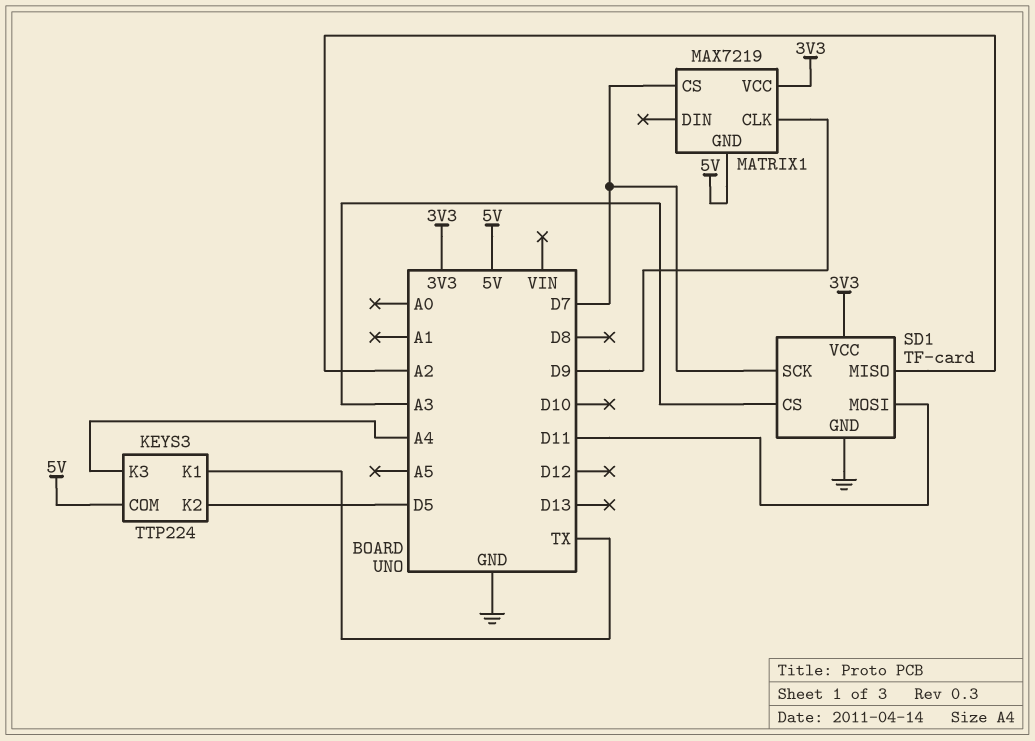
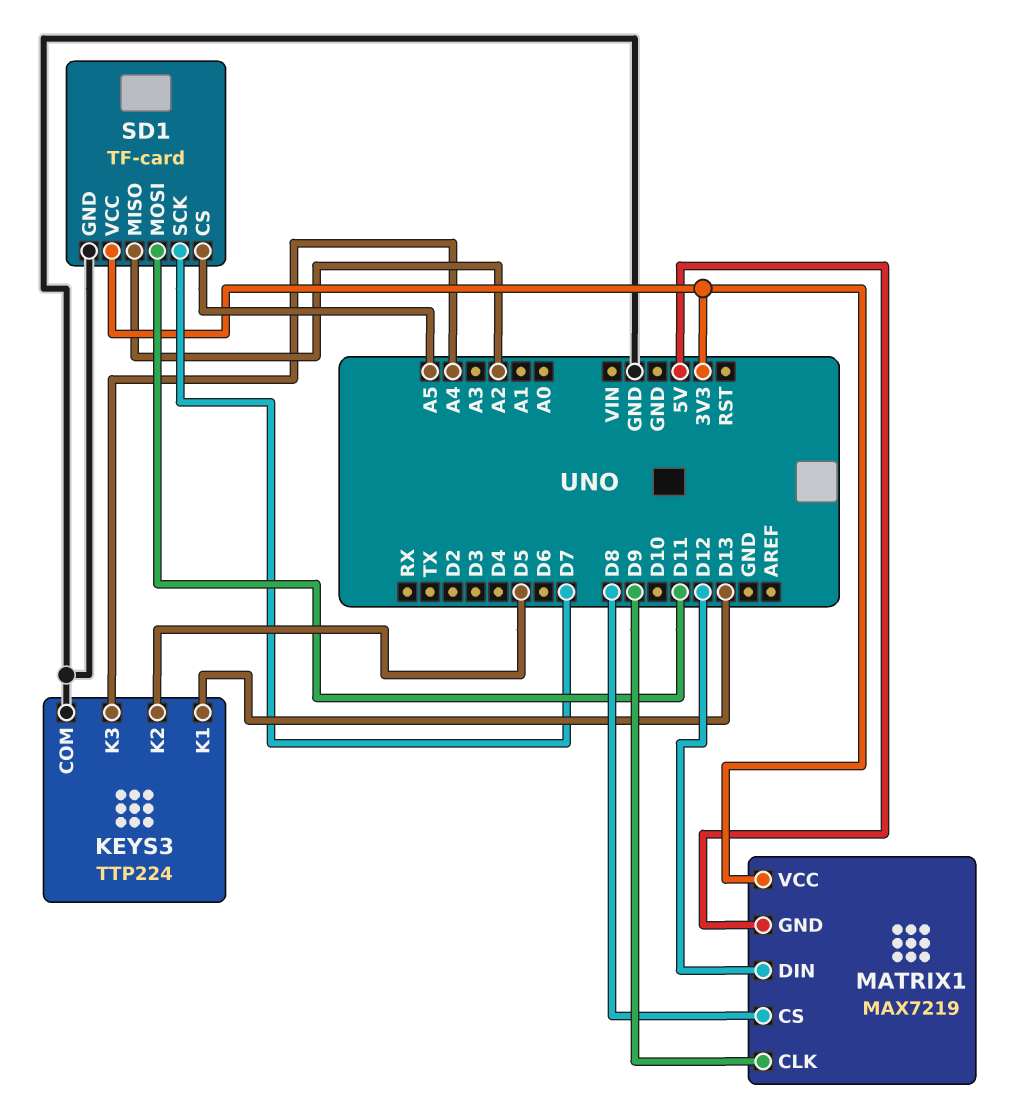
KEYS3 pin COM: 5V -> GND
KEYS3 pin K1: TX -> D13
MATRIX1 pin CS: D7 -> D8
MATRIX1 pin DIN: none -> D12
SD1 pin CS: A3 -> A5

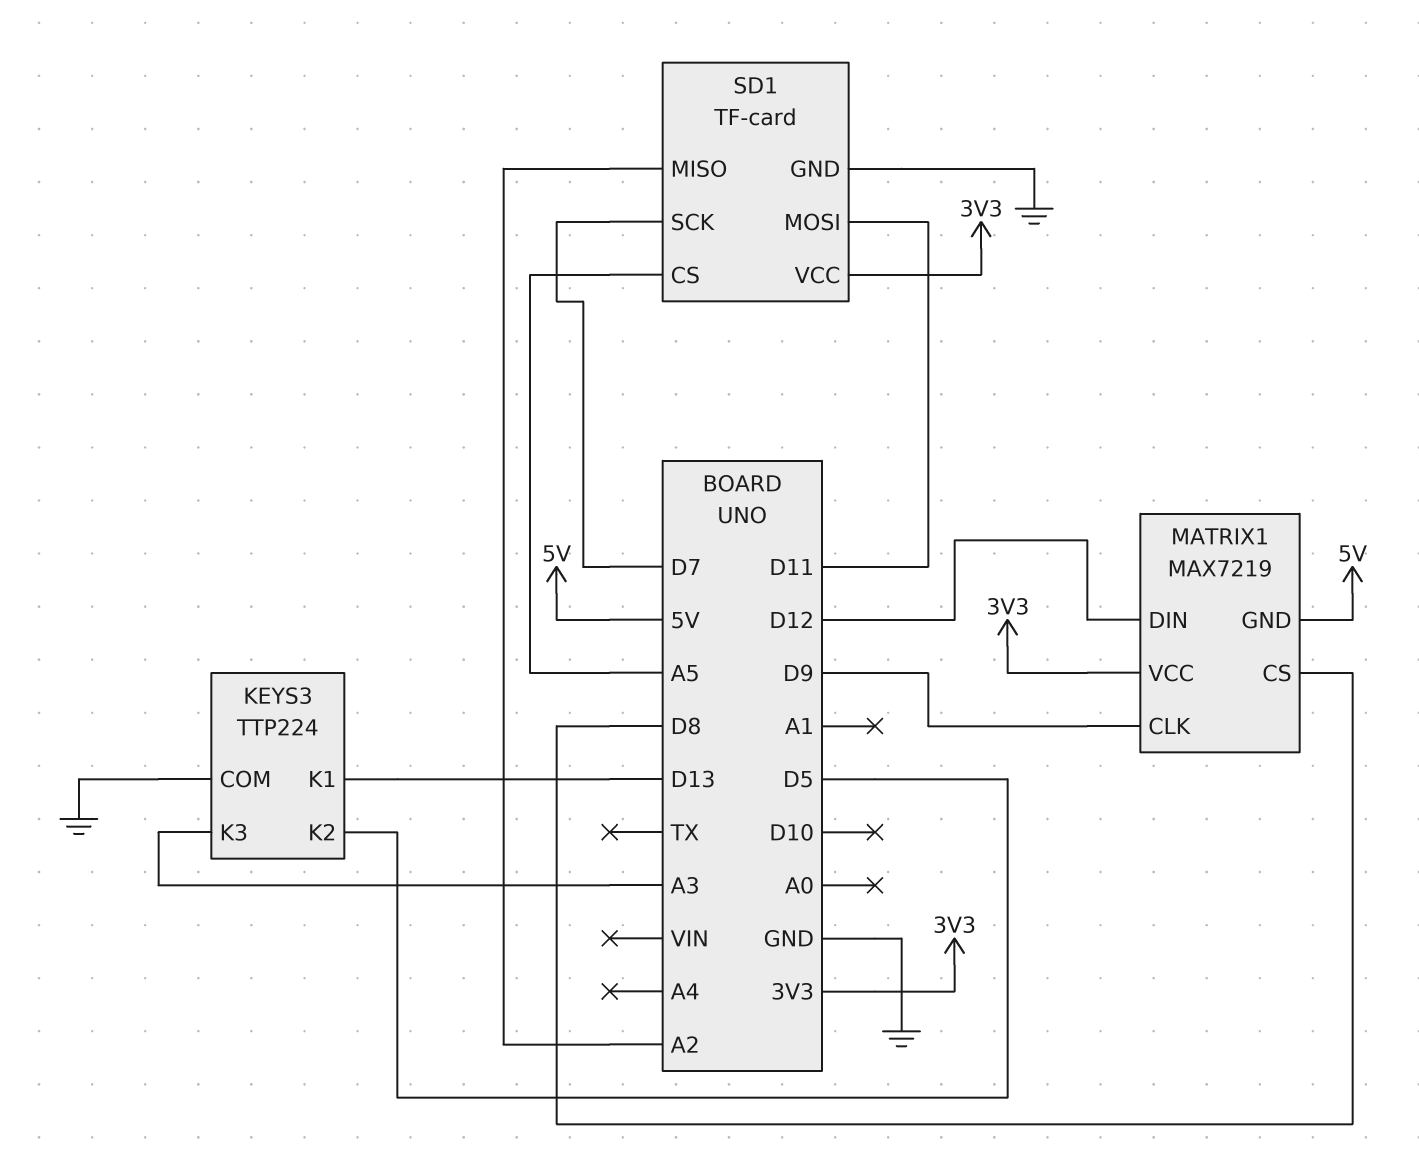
KEYS3 pin K3: A4 -> A3

